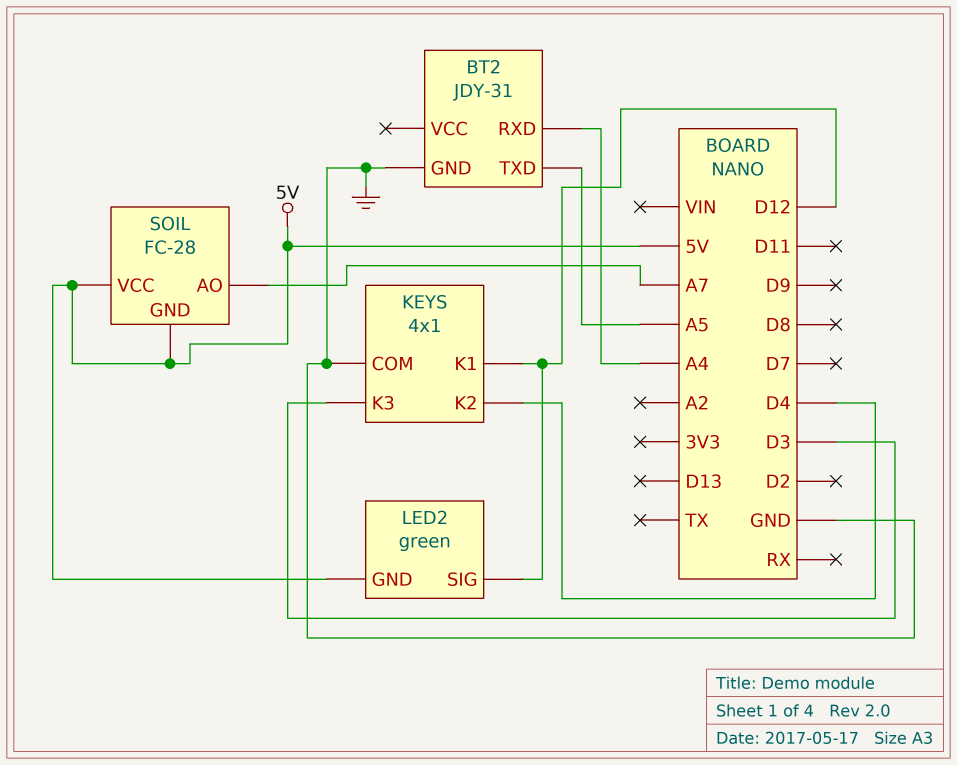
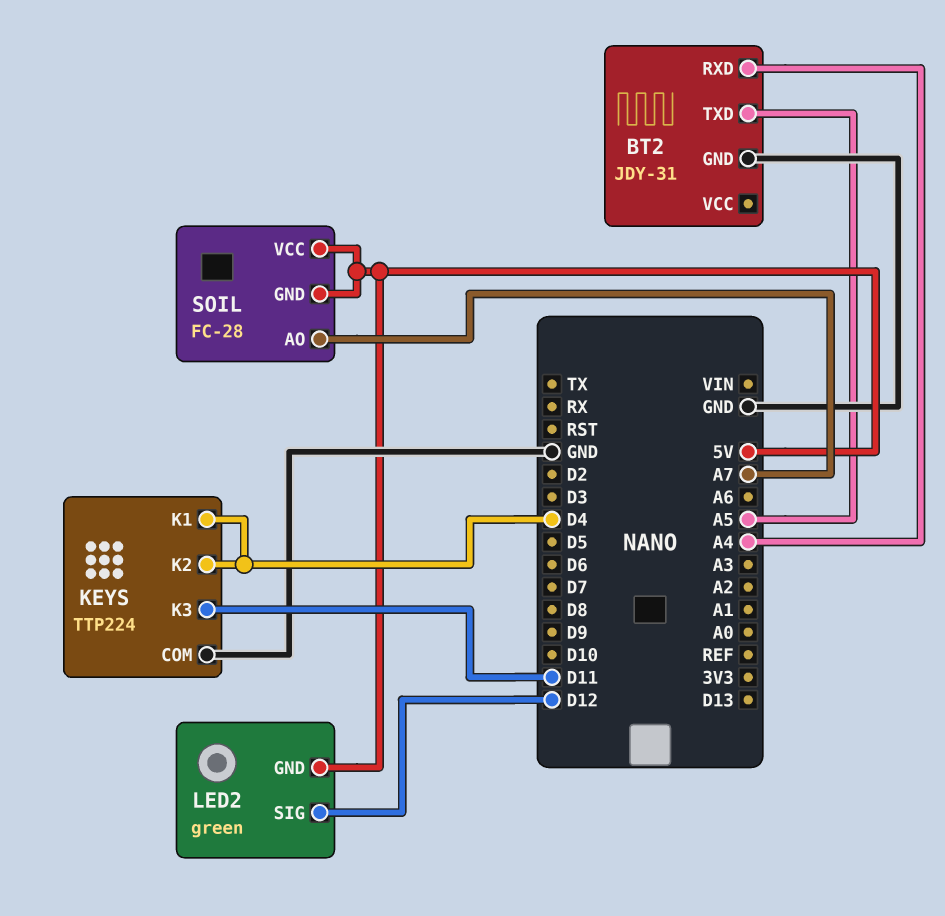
KEYS: 4x1 -> TTP224
KEYS pin K1: D12 -> D4
KEYS pin K3: D3 -> D11

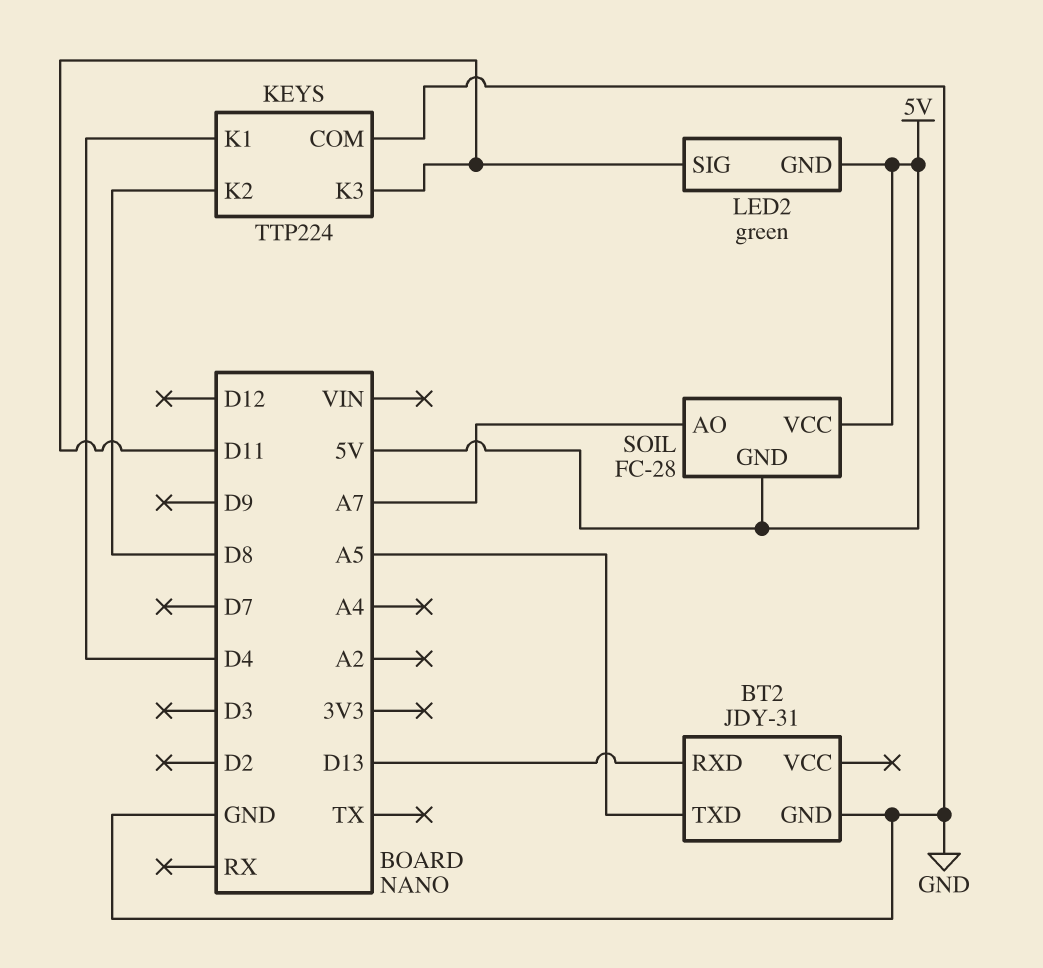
BT2 pin RXD: A4 -> D13
KEYS pin K2: D4 -> D8
LED2 pin SIG: D12 -> D11

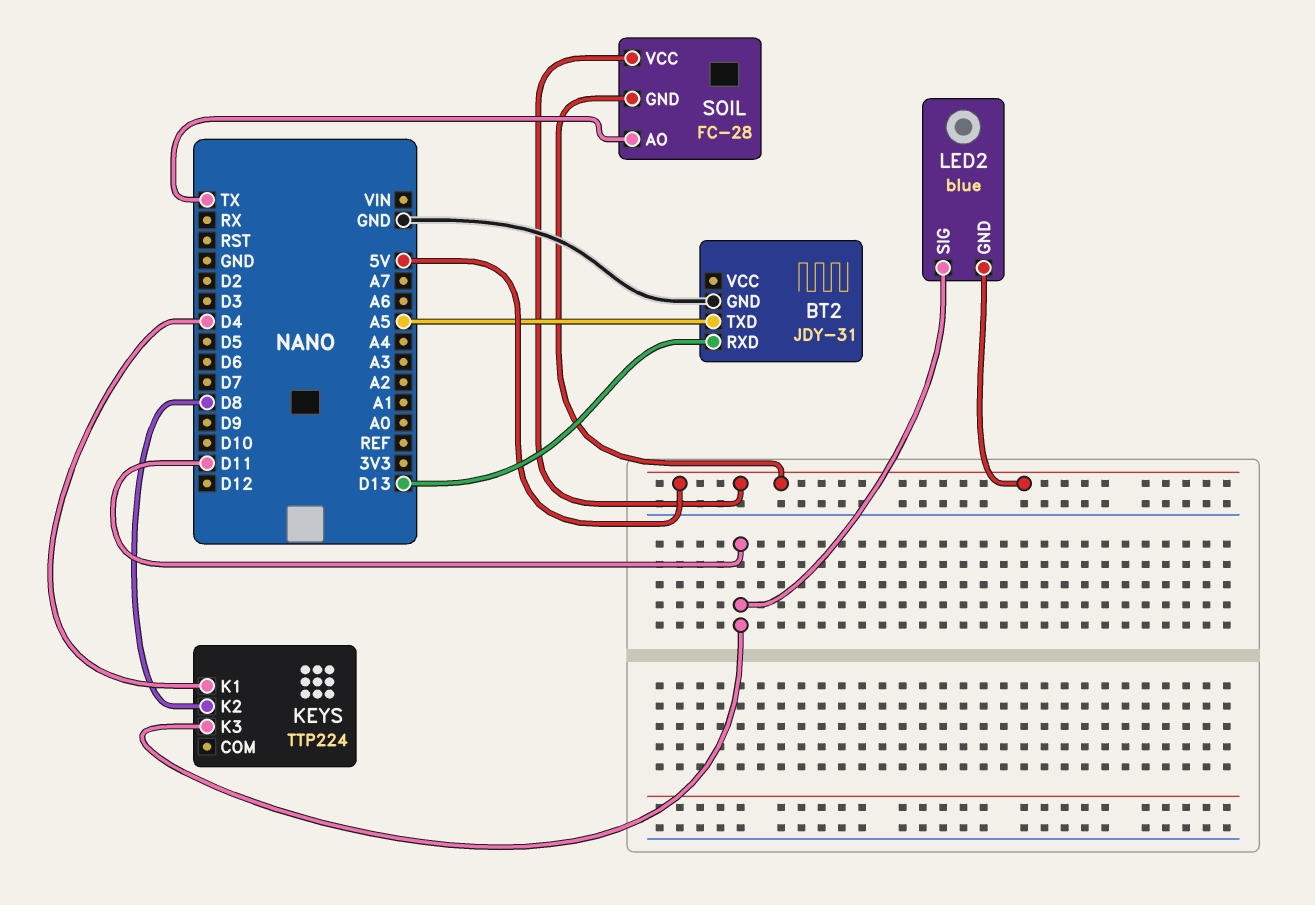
KEYS pin COM: GND -> none
LED2: green -> blue
SOIL pin AO: A7 -> TX

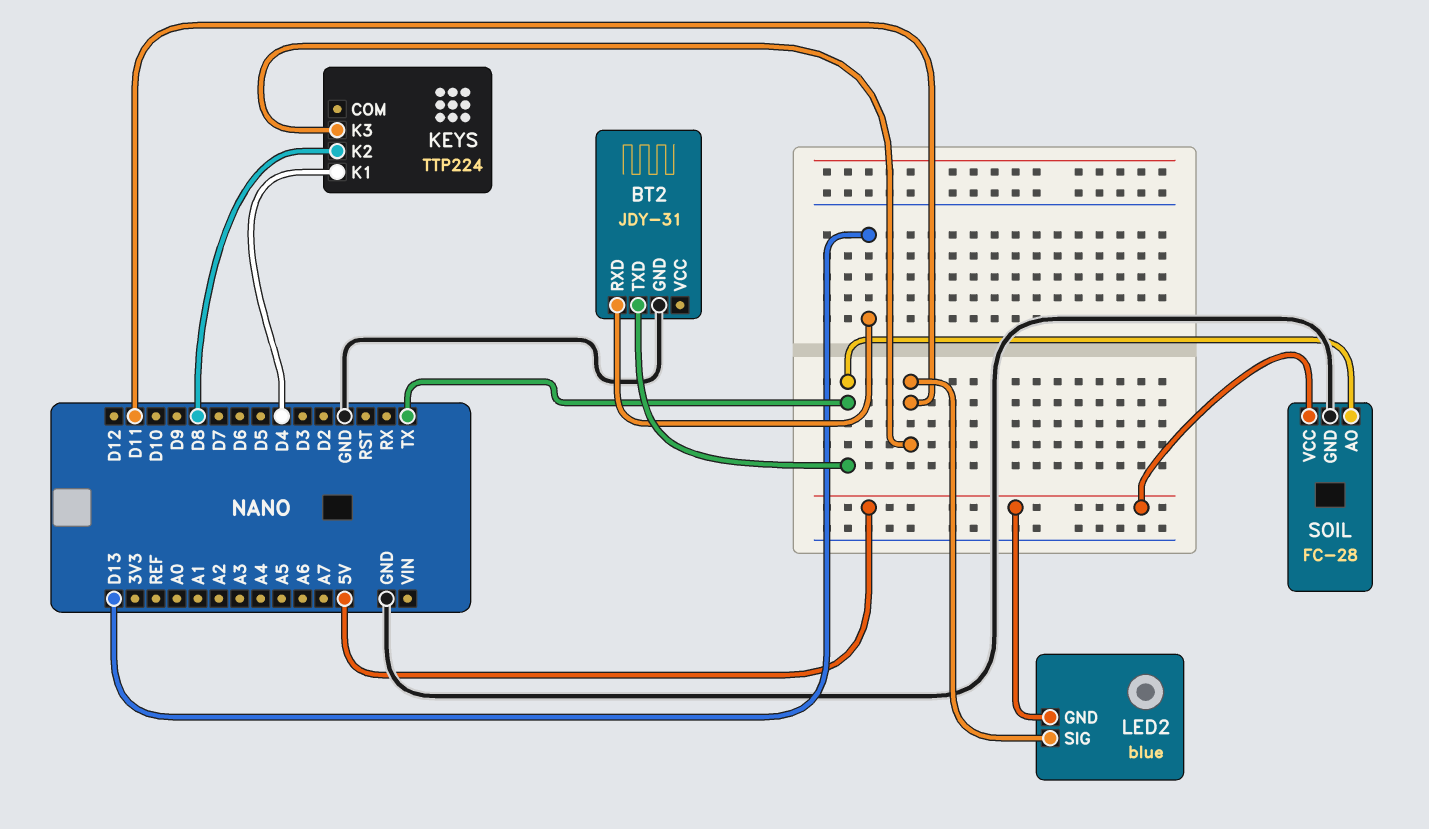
BT2 pin TXD: A5 -> TX
SOIL pin GND: 5V -> GND

